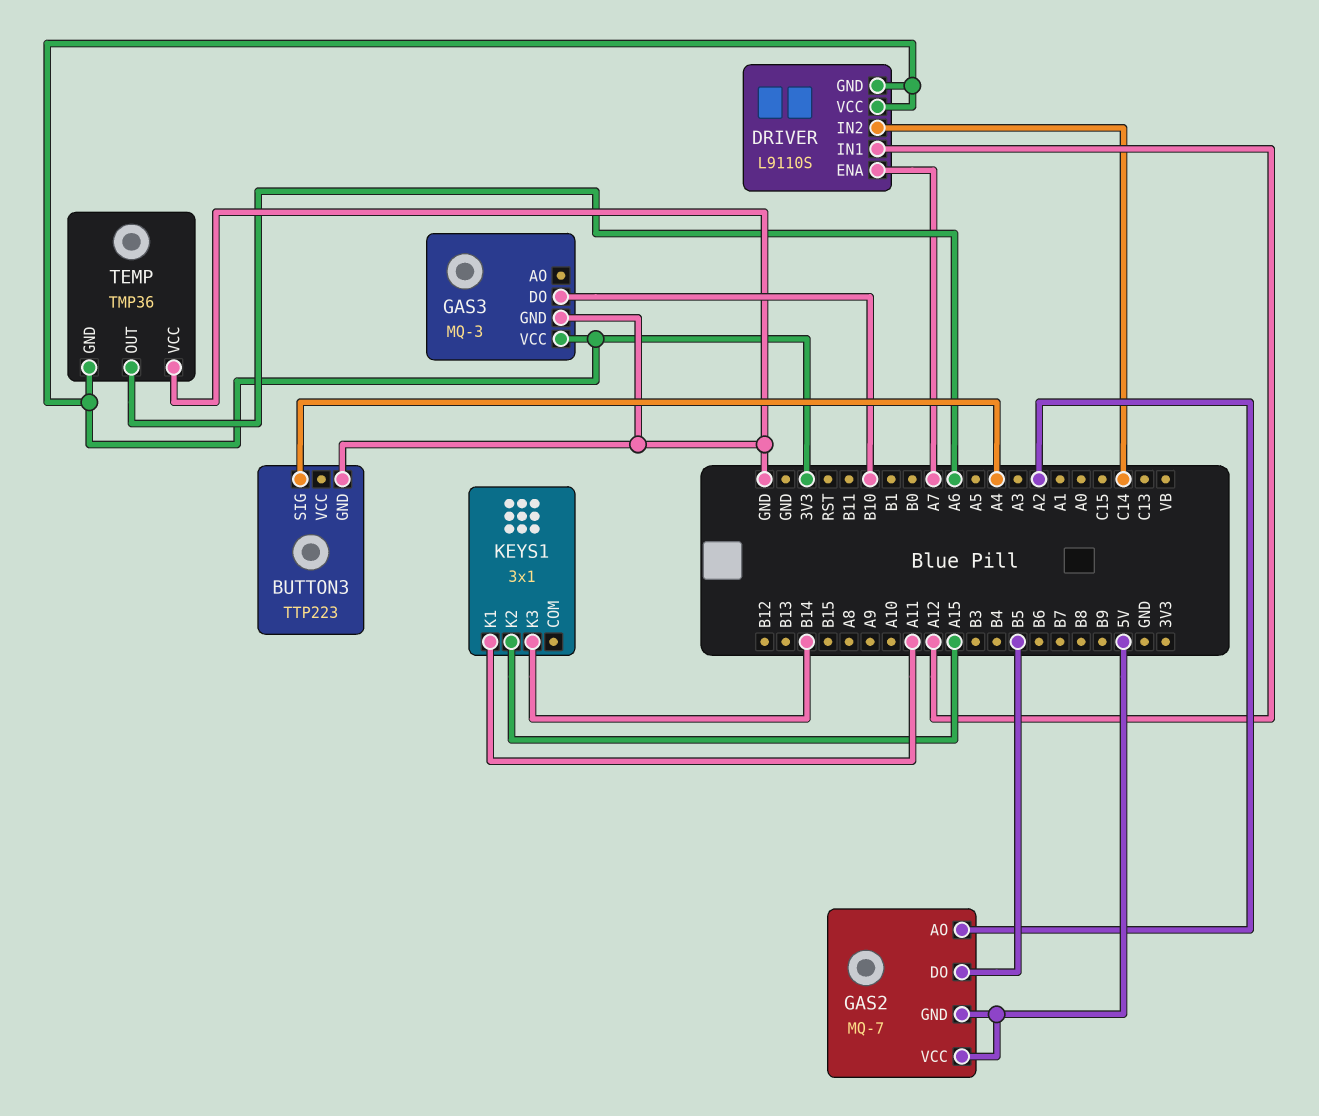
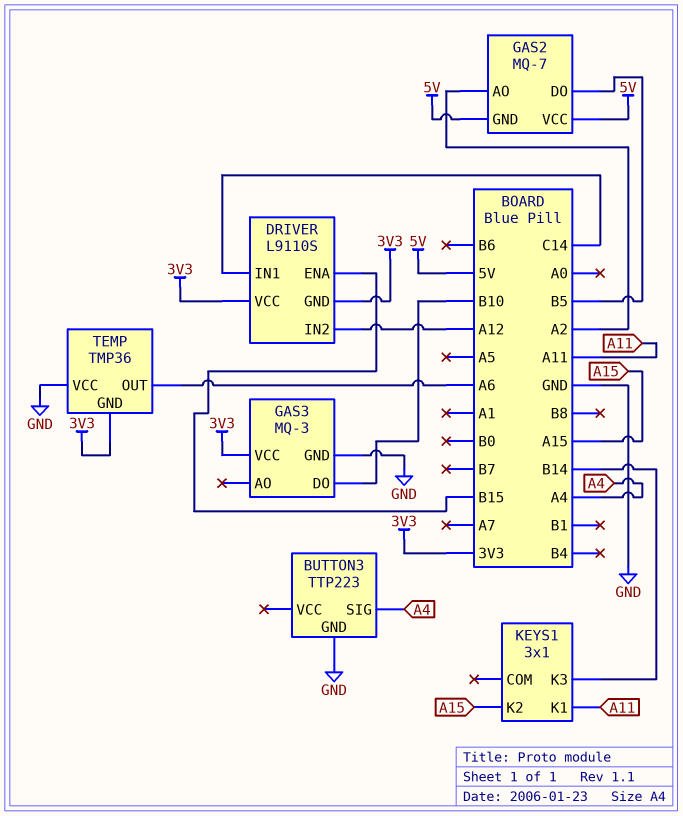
DRIVER pin ENA: A7 -> B15
DRIVER pin IN1: A12 -> C14
DRIVER pin IN2: C14 -> A12

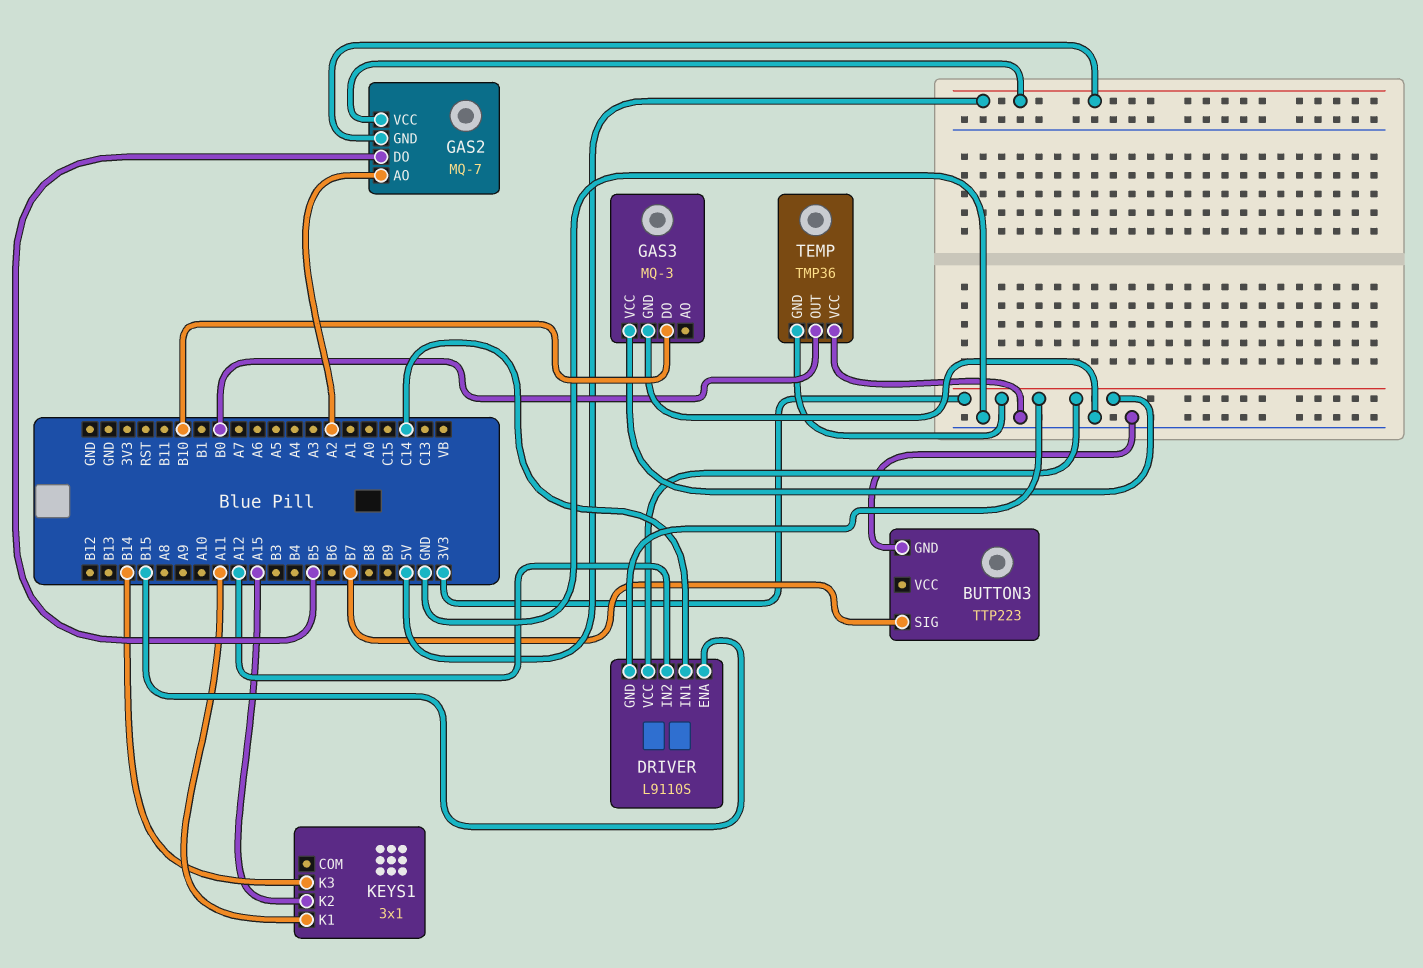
BUTTON3 pin SIG: A4 -> B7
TEMP pin OUT: A6 -> B0

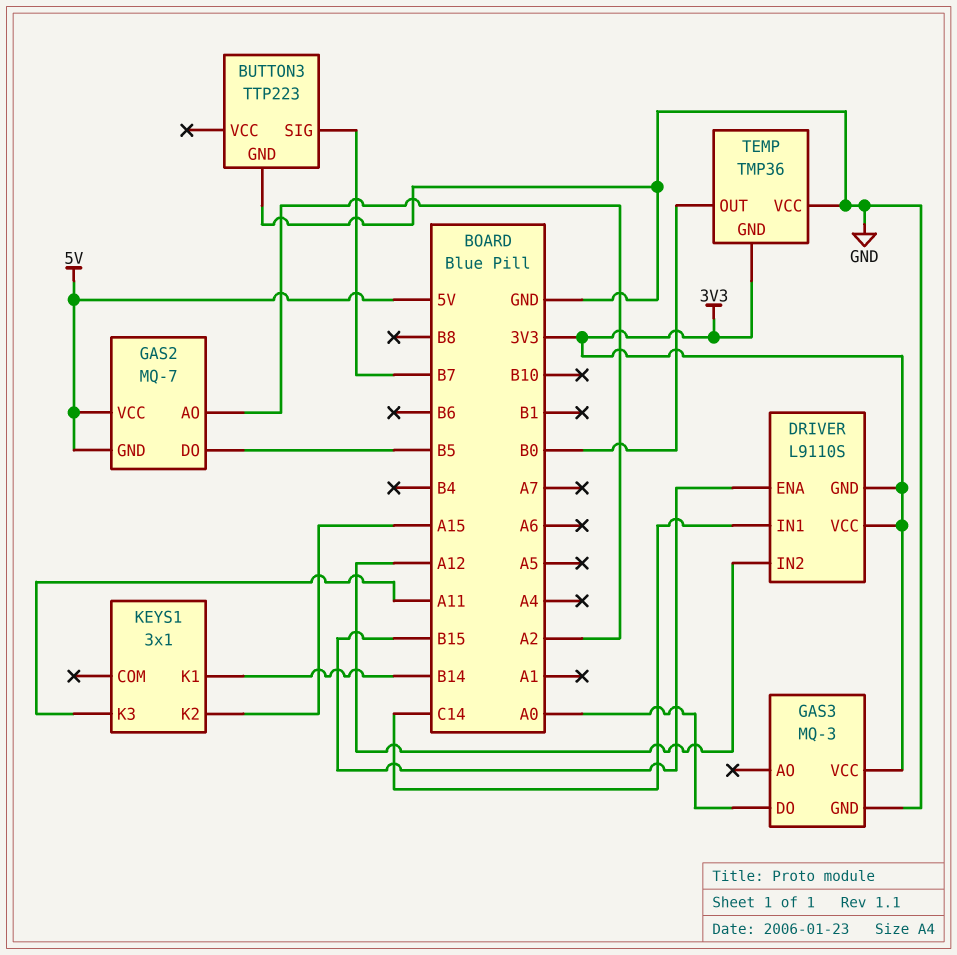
GAS3 pin DO: B10 -> A0
KEYS1 pin K1: A11 -> B14
KEYS1 pin K3: B14 -> A11

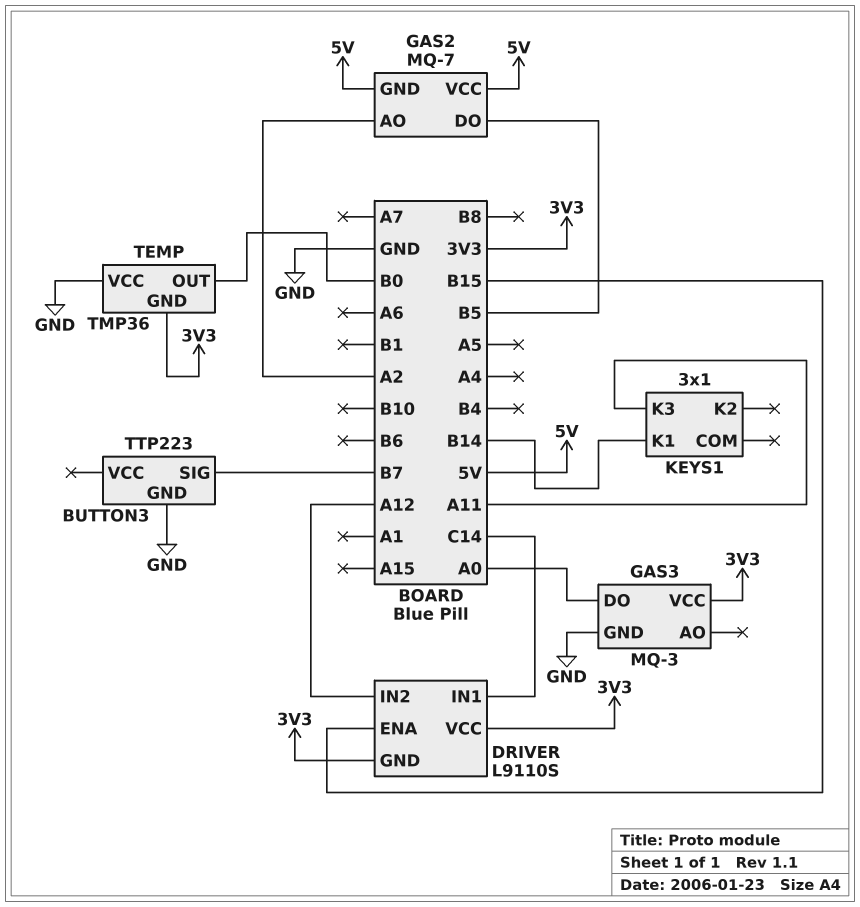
KEYS1 pin K2: A15 -> none

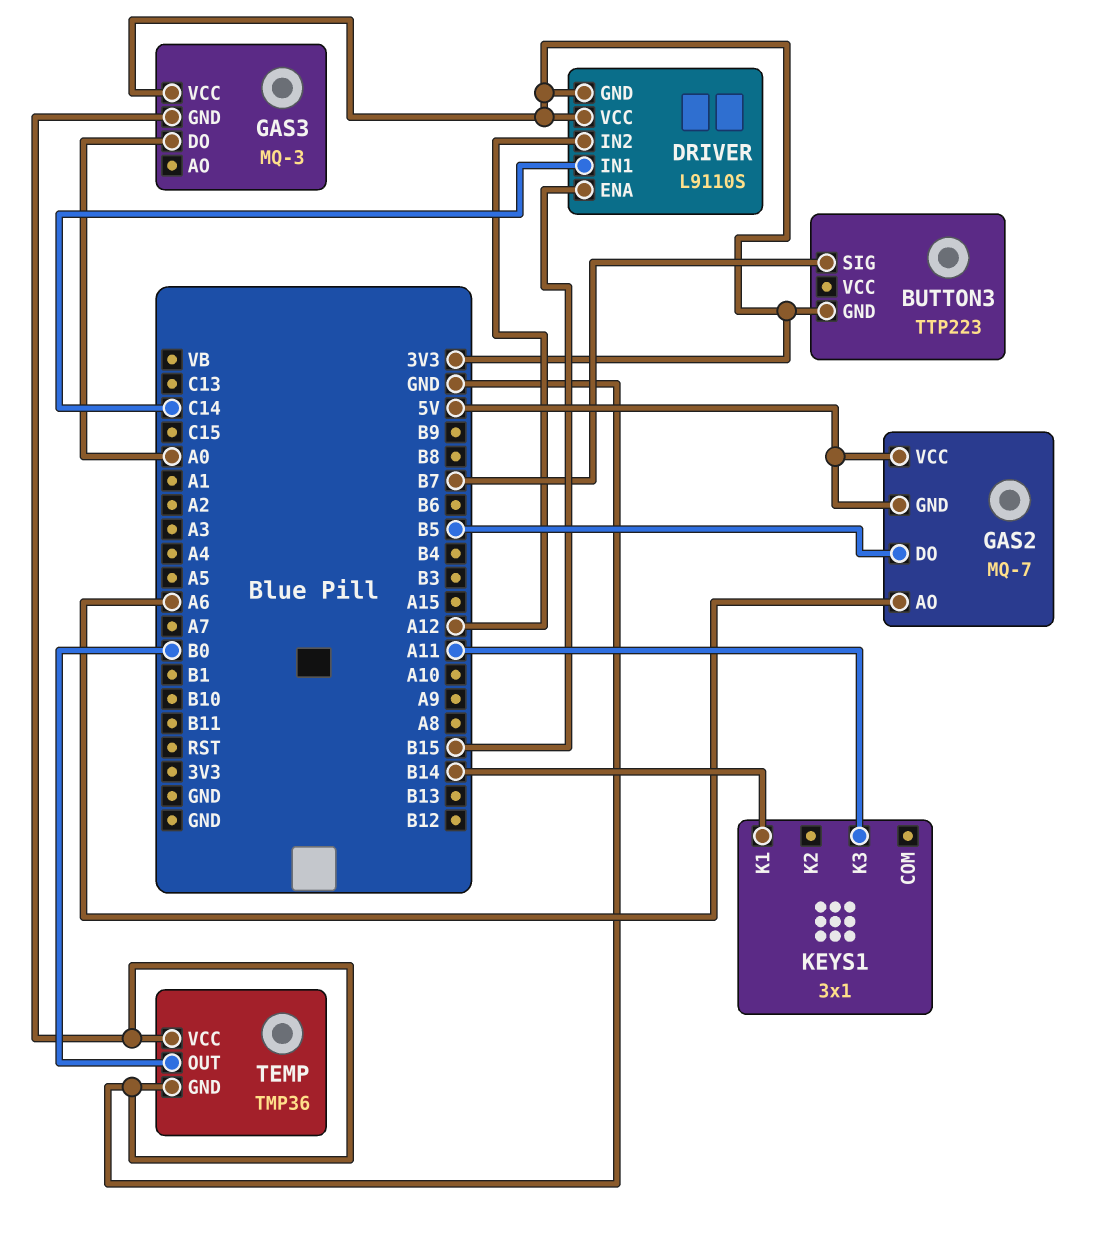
BUTTON3 pin GND: GND -> 3V3
GAS2 pin AO: A2 -> A6
TEMP pin GND: 3V3 -> GND

